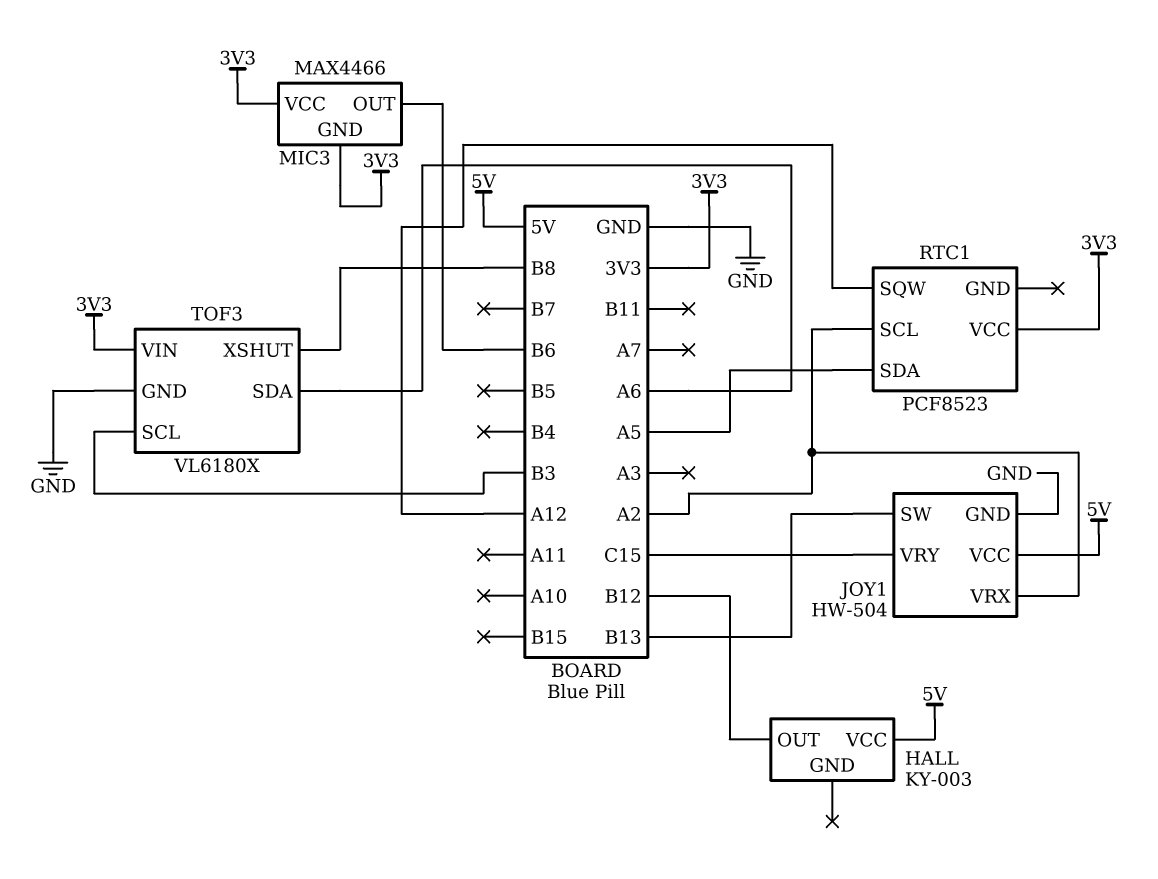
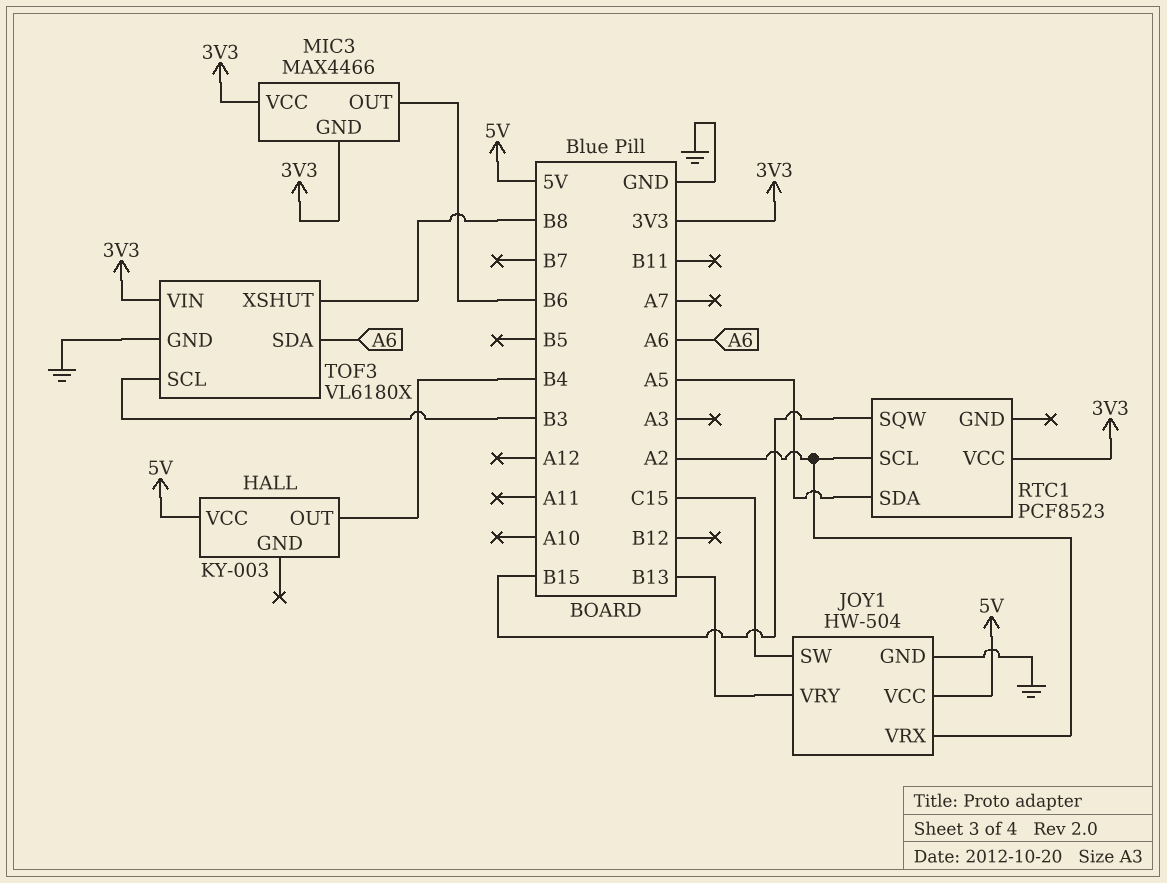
HALL pin OUT: B12 -> B4
JOY1 pin SW: B13 -> C15
JOY1 pin VRY: C15 -> B13
RTC1 pin SQW: A12 -> B15

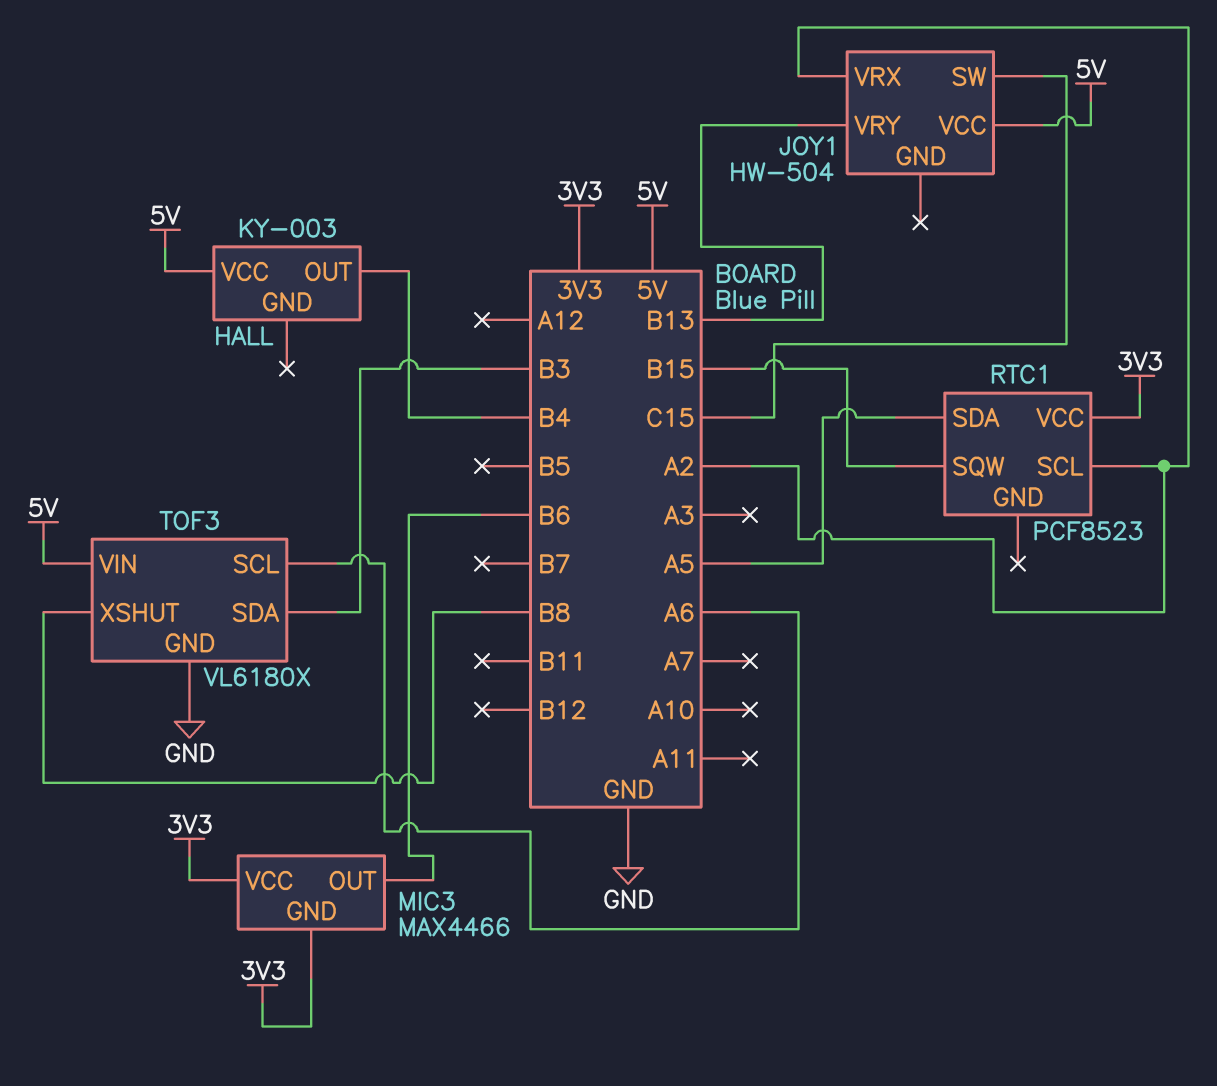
JOY1 pin GND: GND -> none
TOF3 pin SCL: B3 -> A6
TOF3 pin SDA: A6 -> B3
TOF3 pin VIN: 3V3 -> 5V

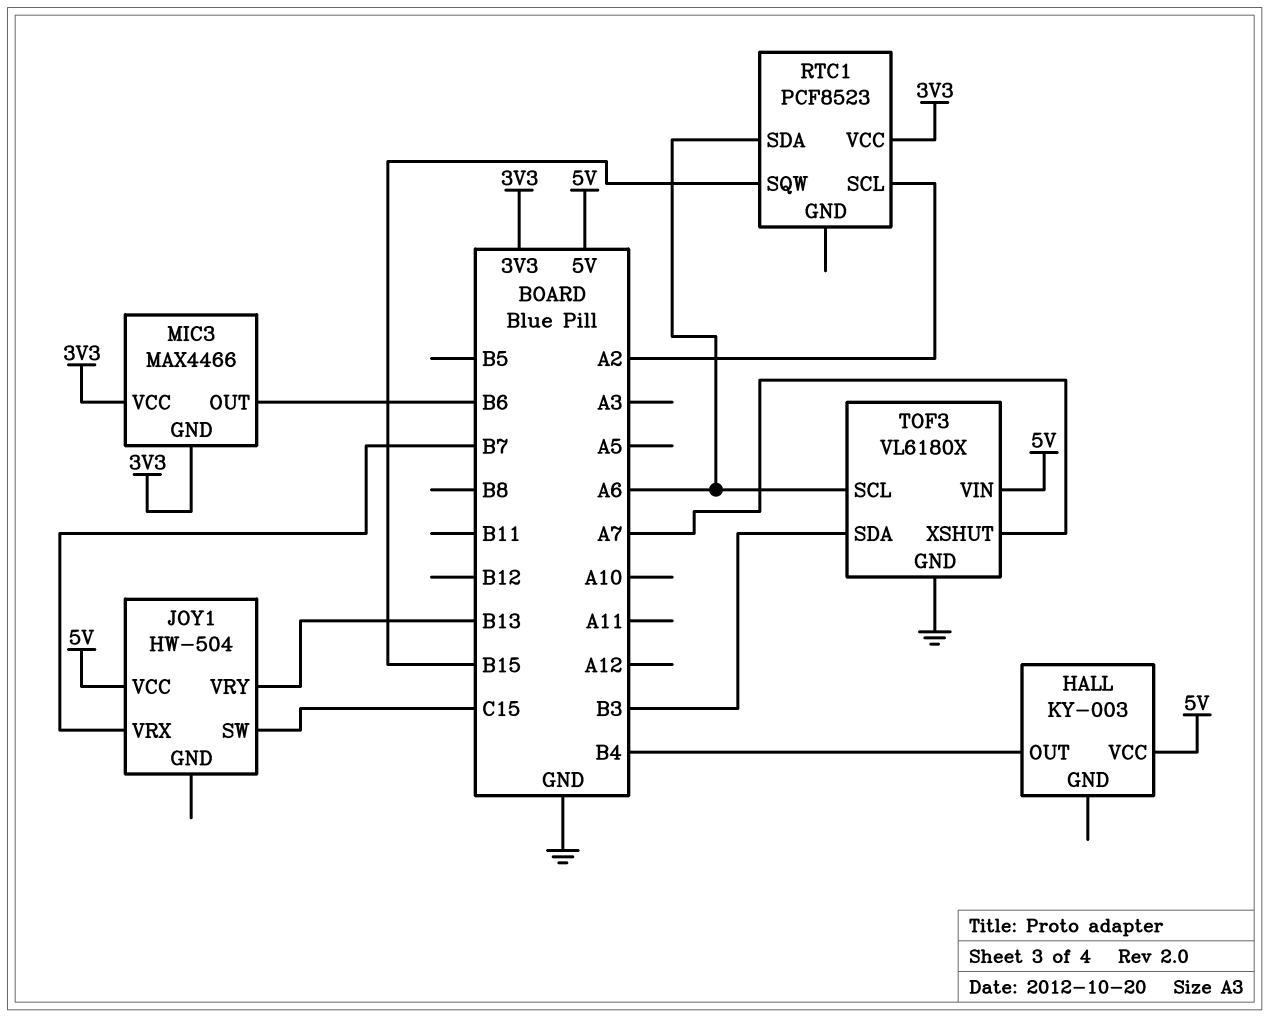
JOY1 pin VRX: A2 -> B7
RTC1 pin SDA: A5 -> A6
TOF3 pin XSHUT: B8 -> A7

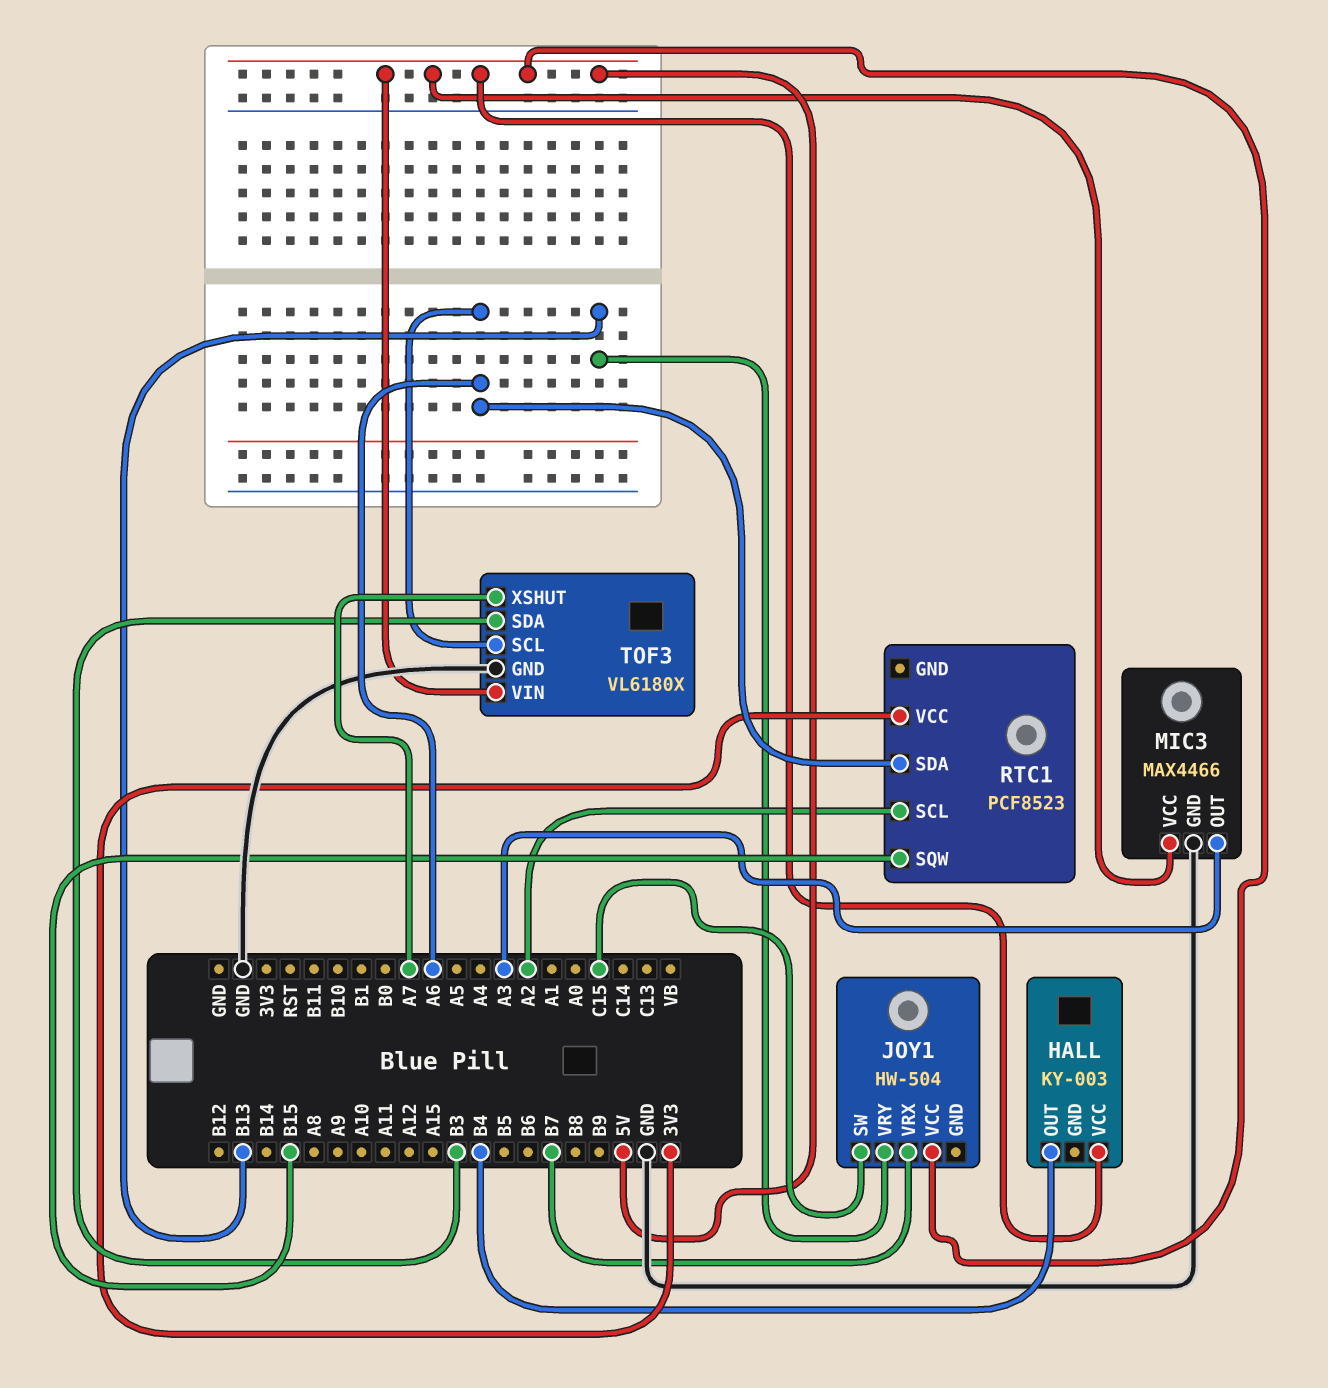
MIC3 pin GND: 3V3 -> GND
MIC3 pin OUT: B6 -> A3
MIC3 pin VCC: 3V3 -> 5V

